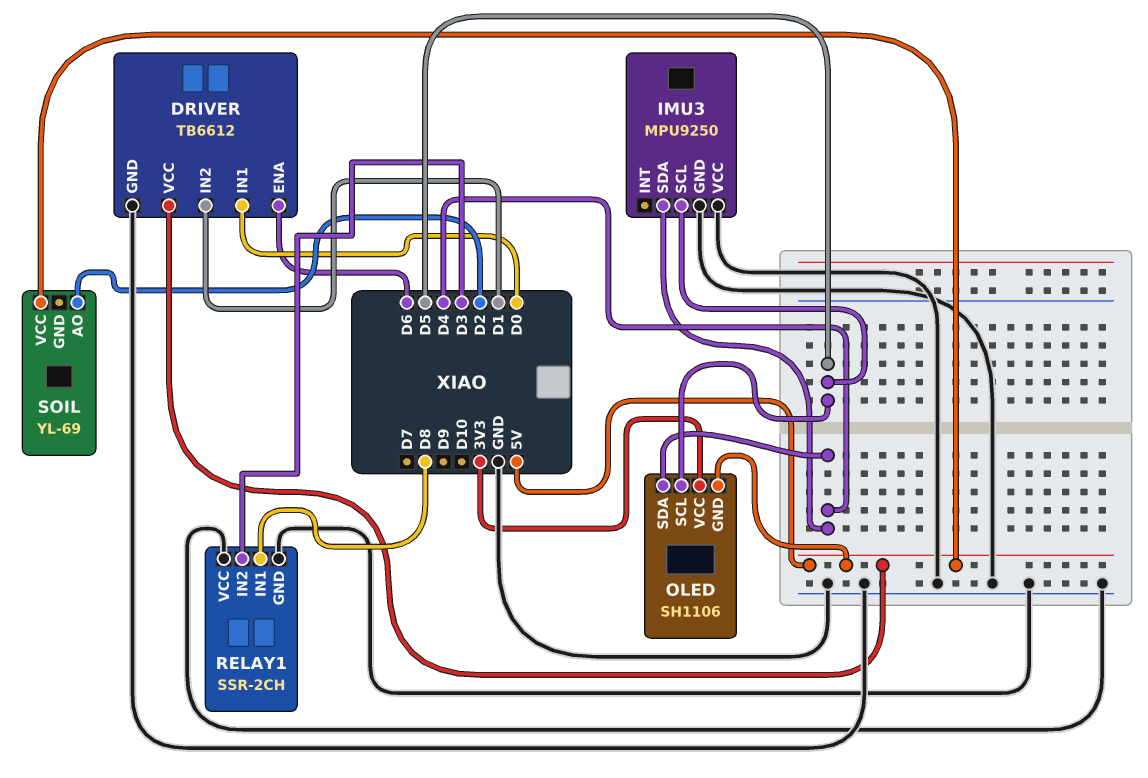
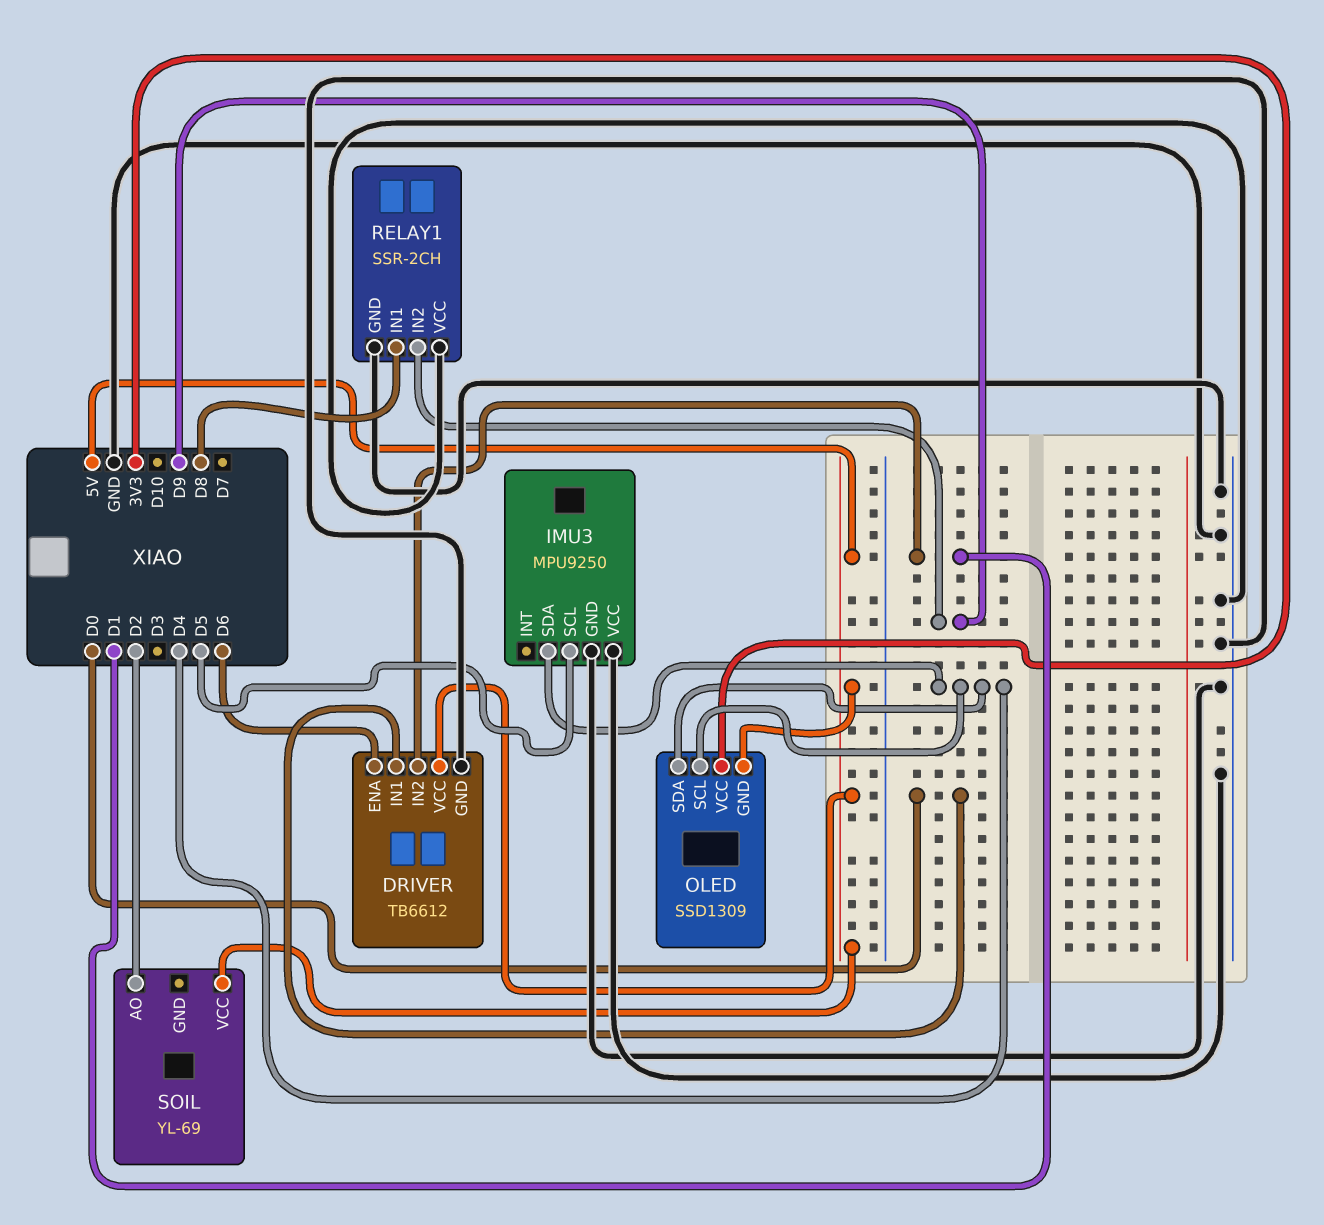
OLED: SH1106 -> SSD1309
OLED pin SCL: D5 -> D4
RELAY1 pin IN2: D3 -> D9

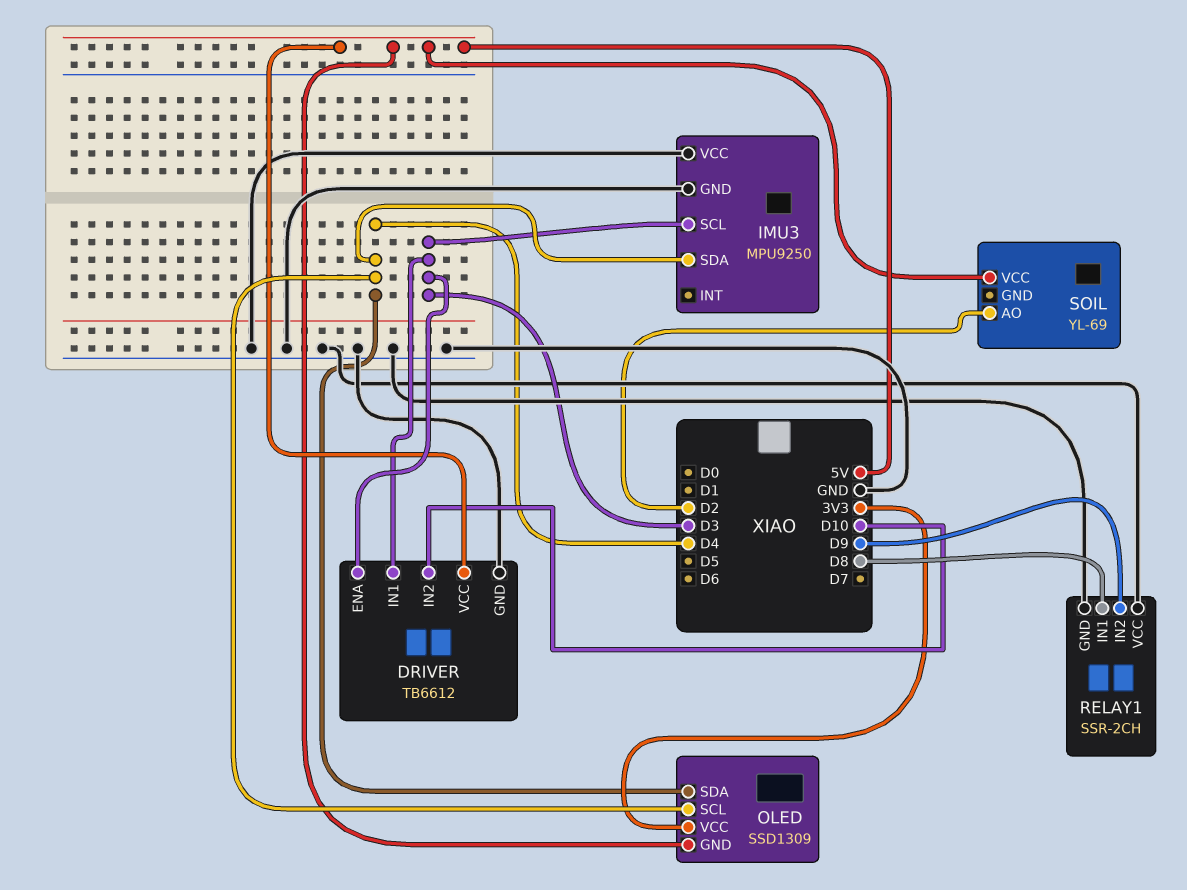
DRIVER pin ENA: D6 -> D3
DRIVER pin IN1: D0 -> D3
DRIVER pin IN2: D1 -> D10
IMU3 pin SCL: D5 -> D3

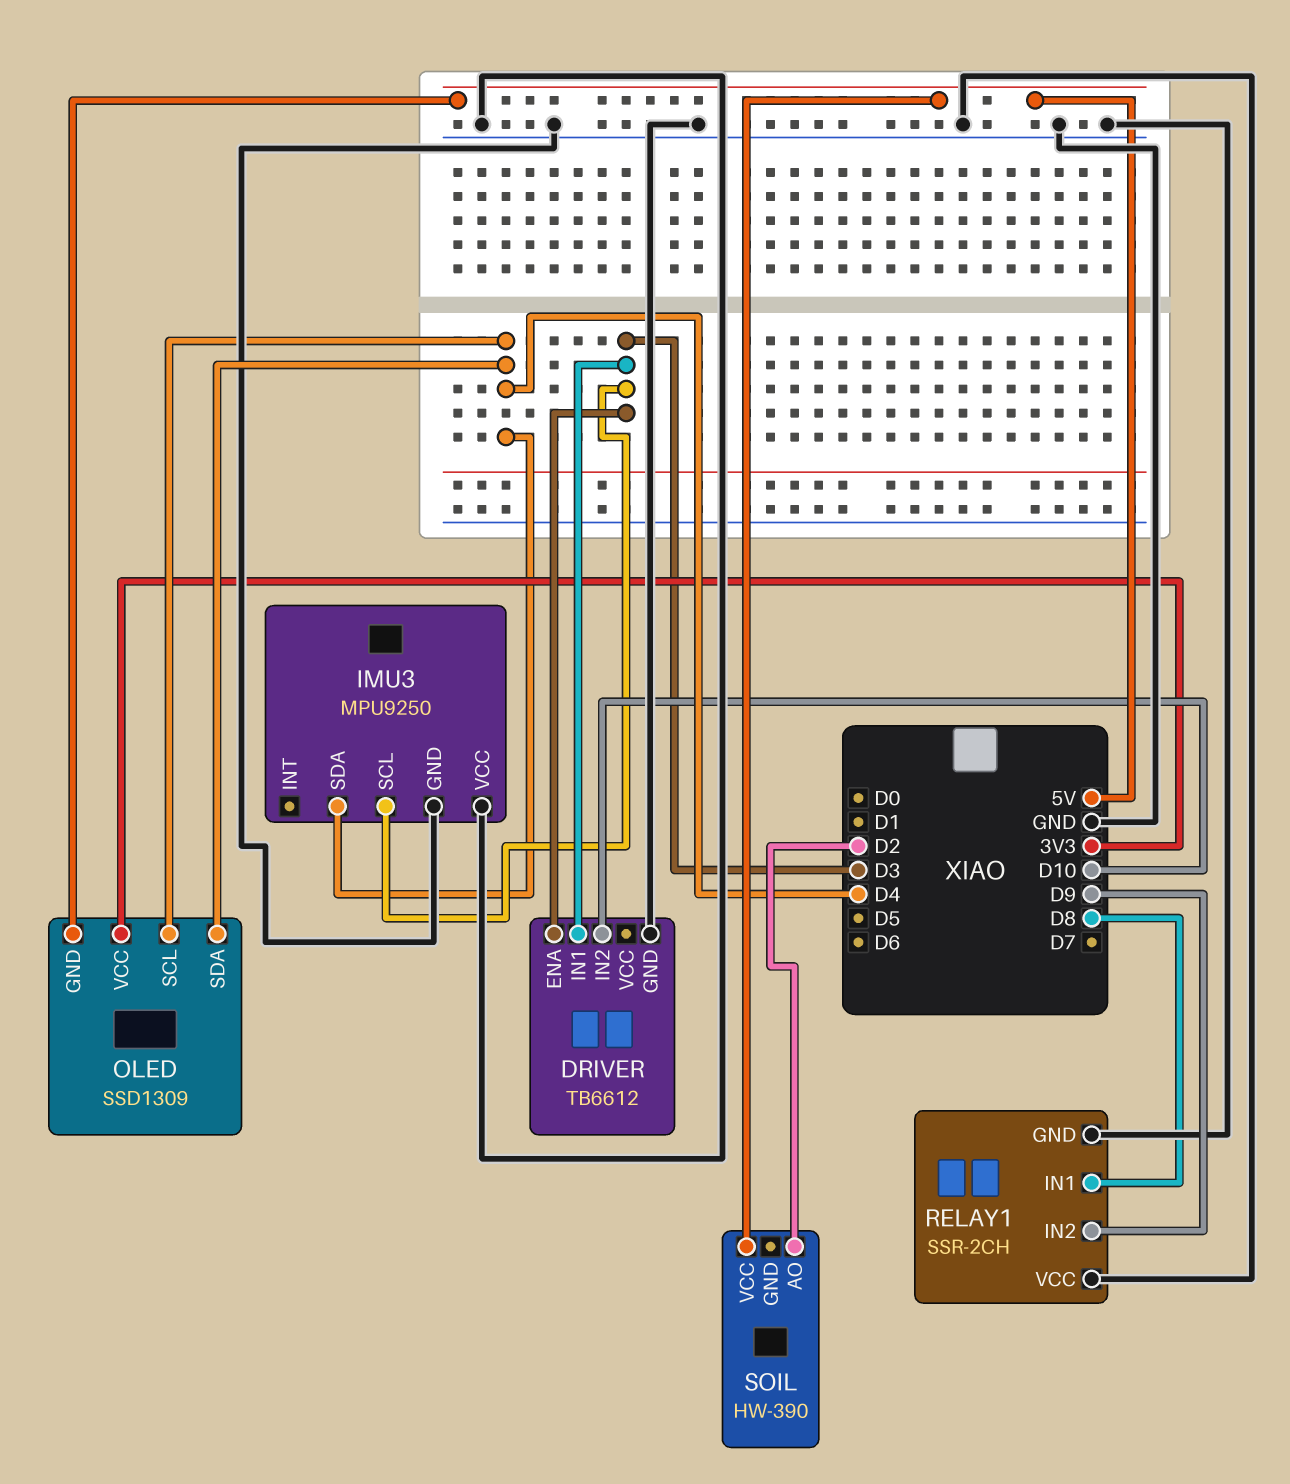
DRIVER pin VCC: 5V -> none
SOIL: YL-69 -> HW-390

